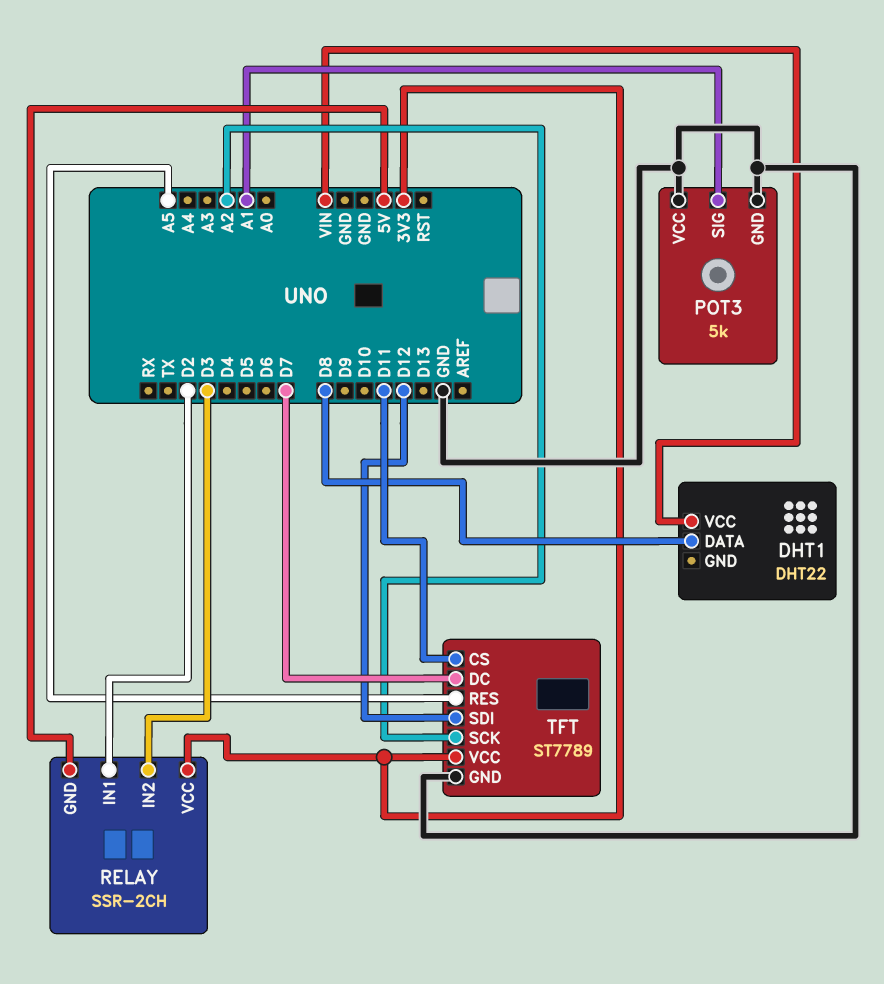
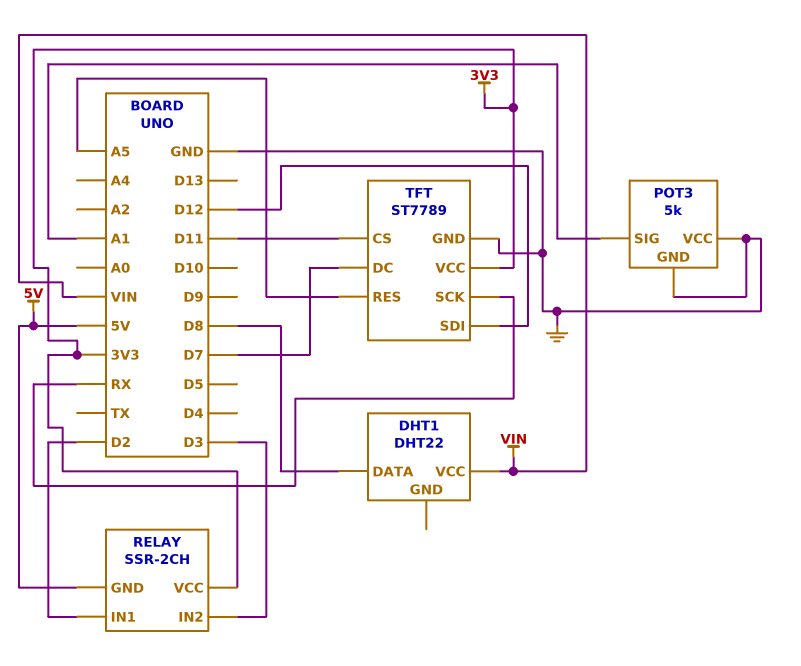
TFT pin SCK: A2 -> RX

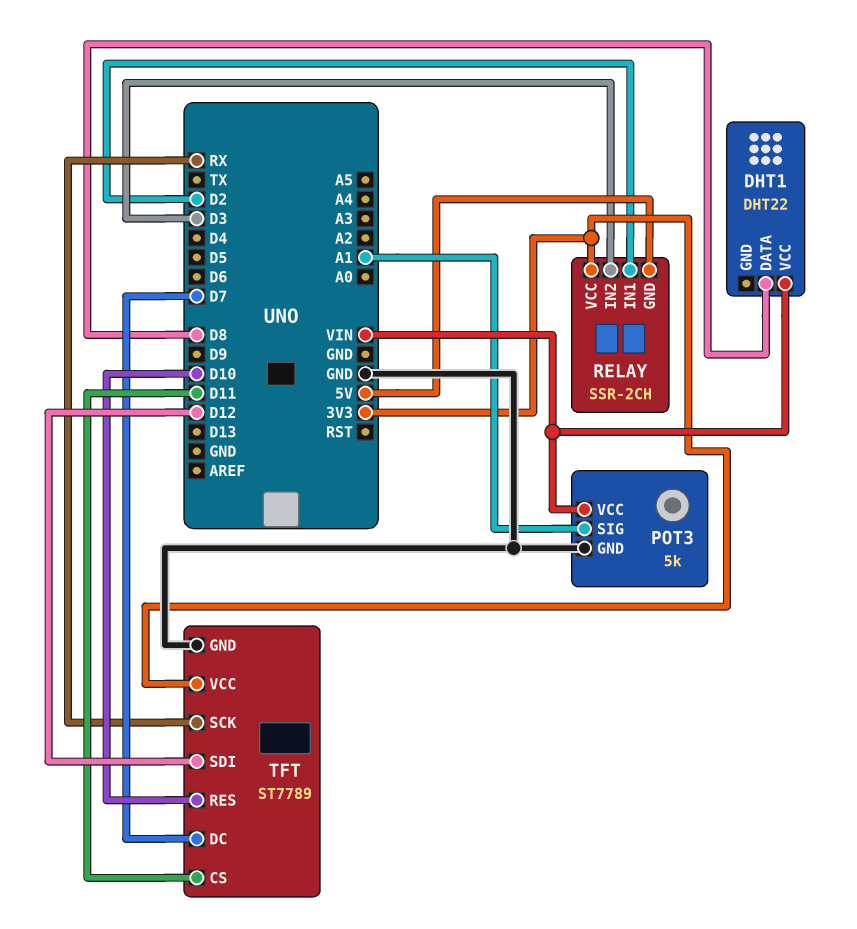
POT3 pin VCC: GND -> VIN
TFT pin RES: A5 -> D10

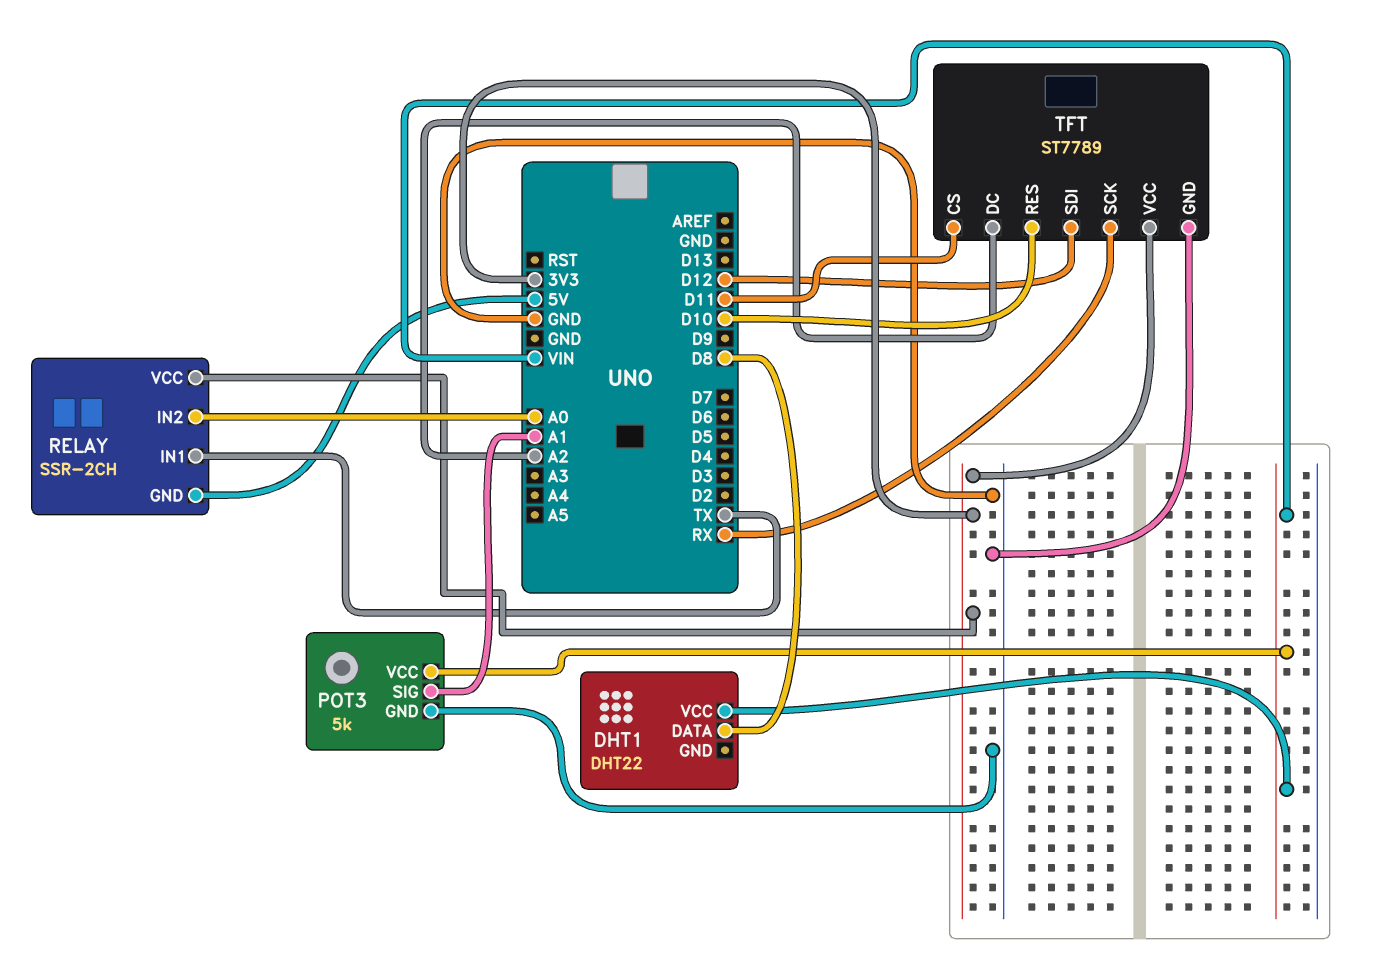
RELAY pin IN1: D2 -> TX
RELAY pin IN2: D3 -> A0
TFT pin DC: D7 -> A2

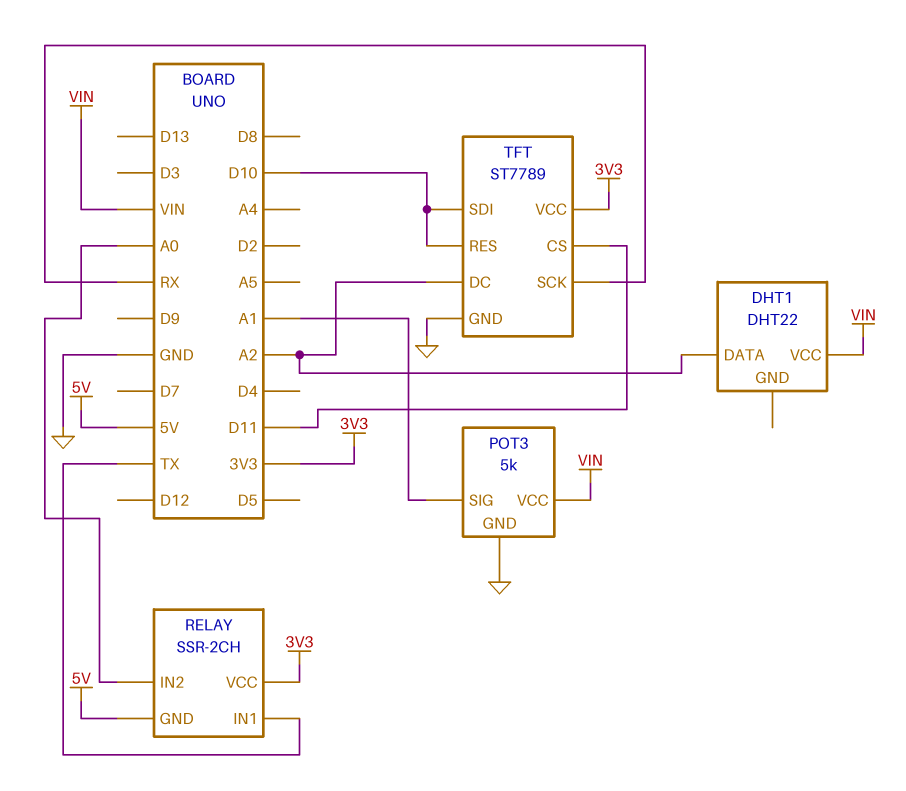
DHT1 pin DATA: D8 -> A2
TFT pin SDI: D12 -> D10

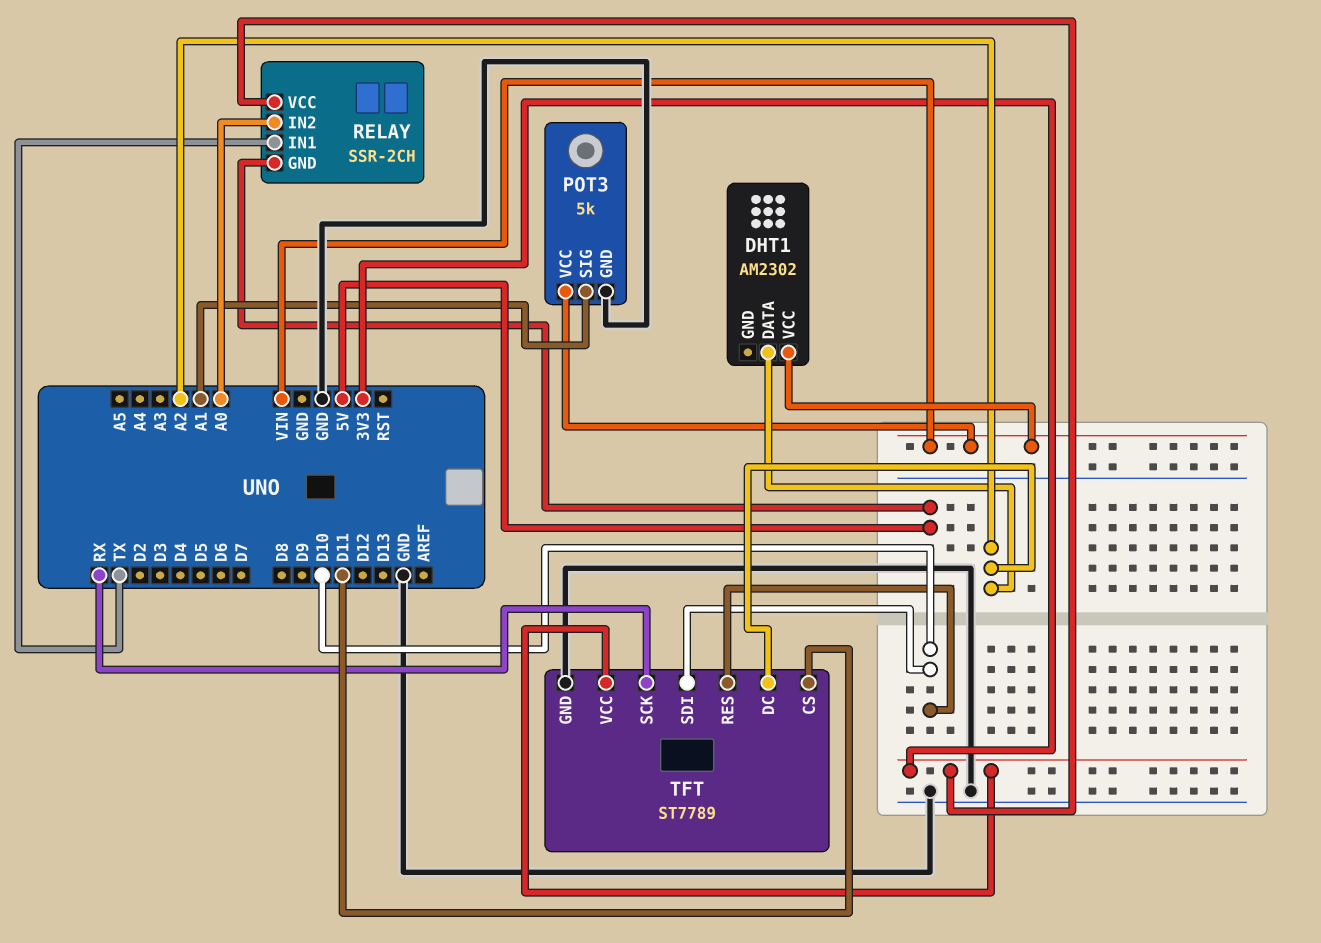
DHT1: DHT22 -> AM2302

